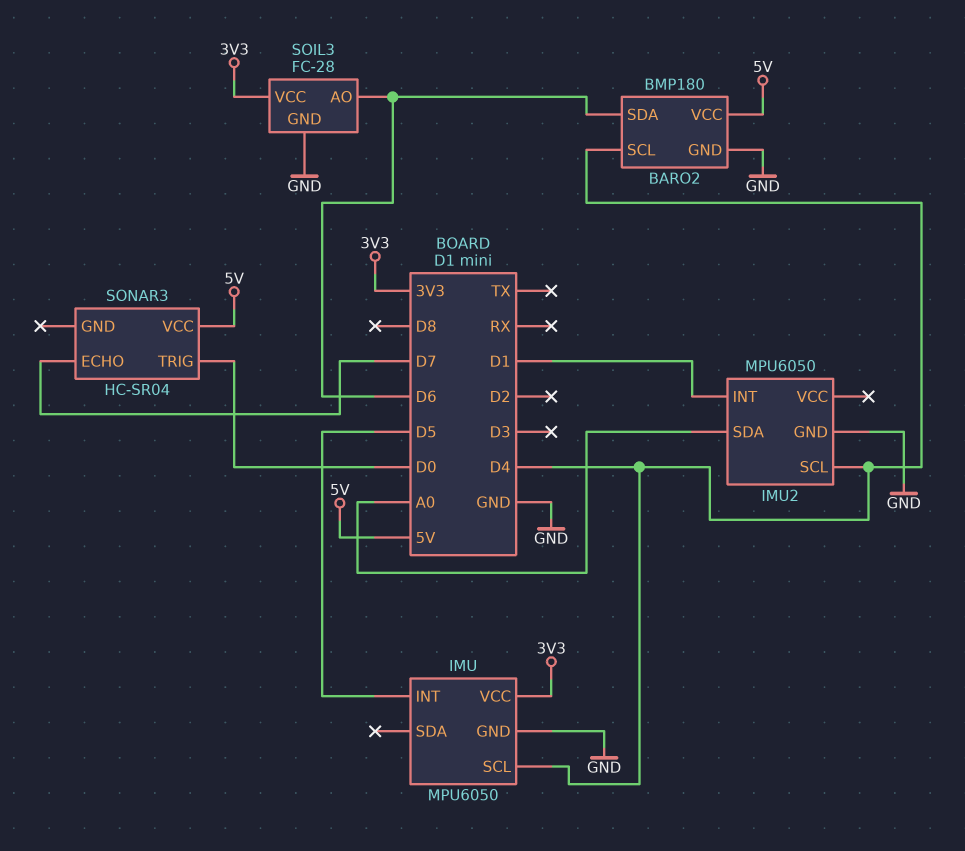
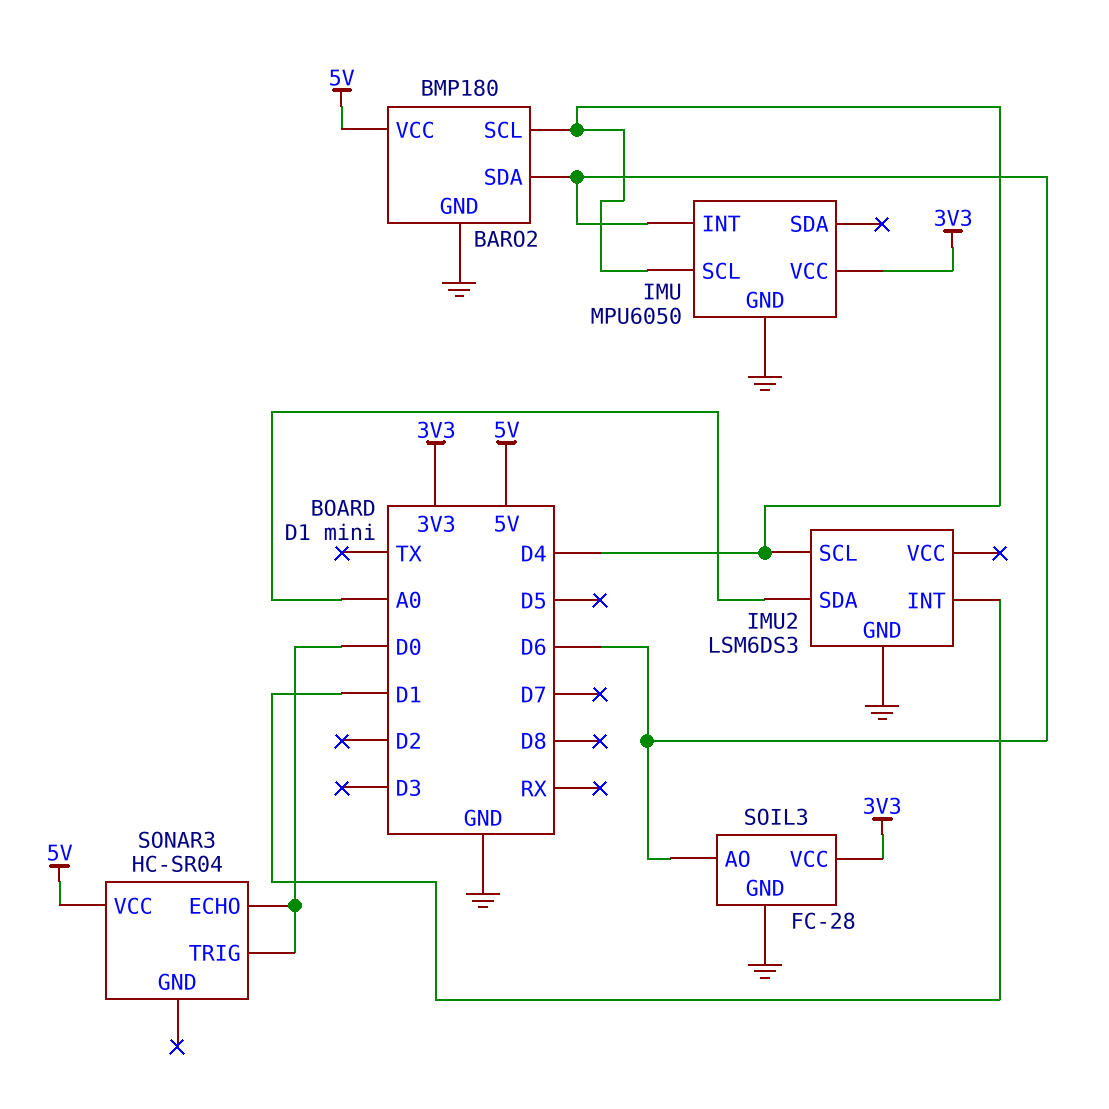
IMU pin INT: D5 -> D6
IMU2: MPU6050 -> LSM6DS3
SONAR3 pin ECHO: D7 -> D0

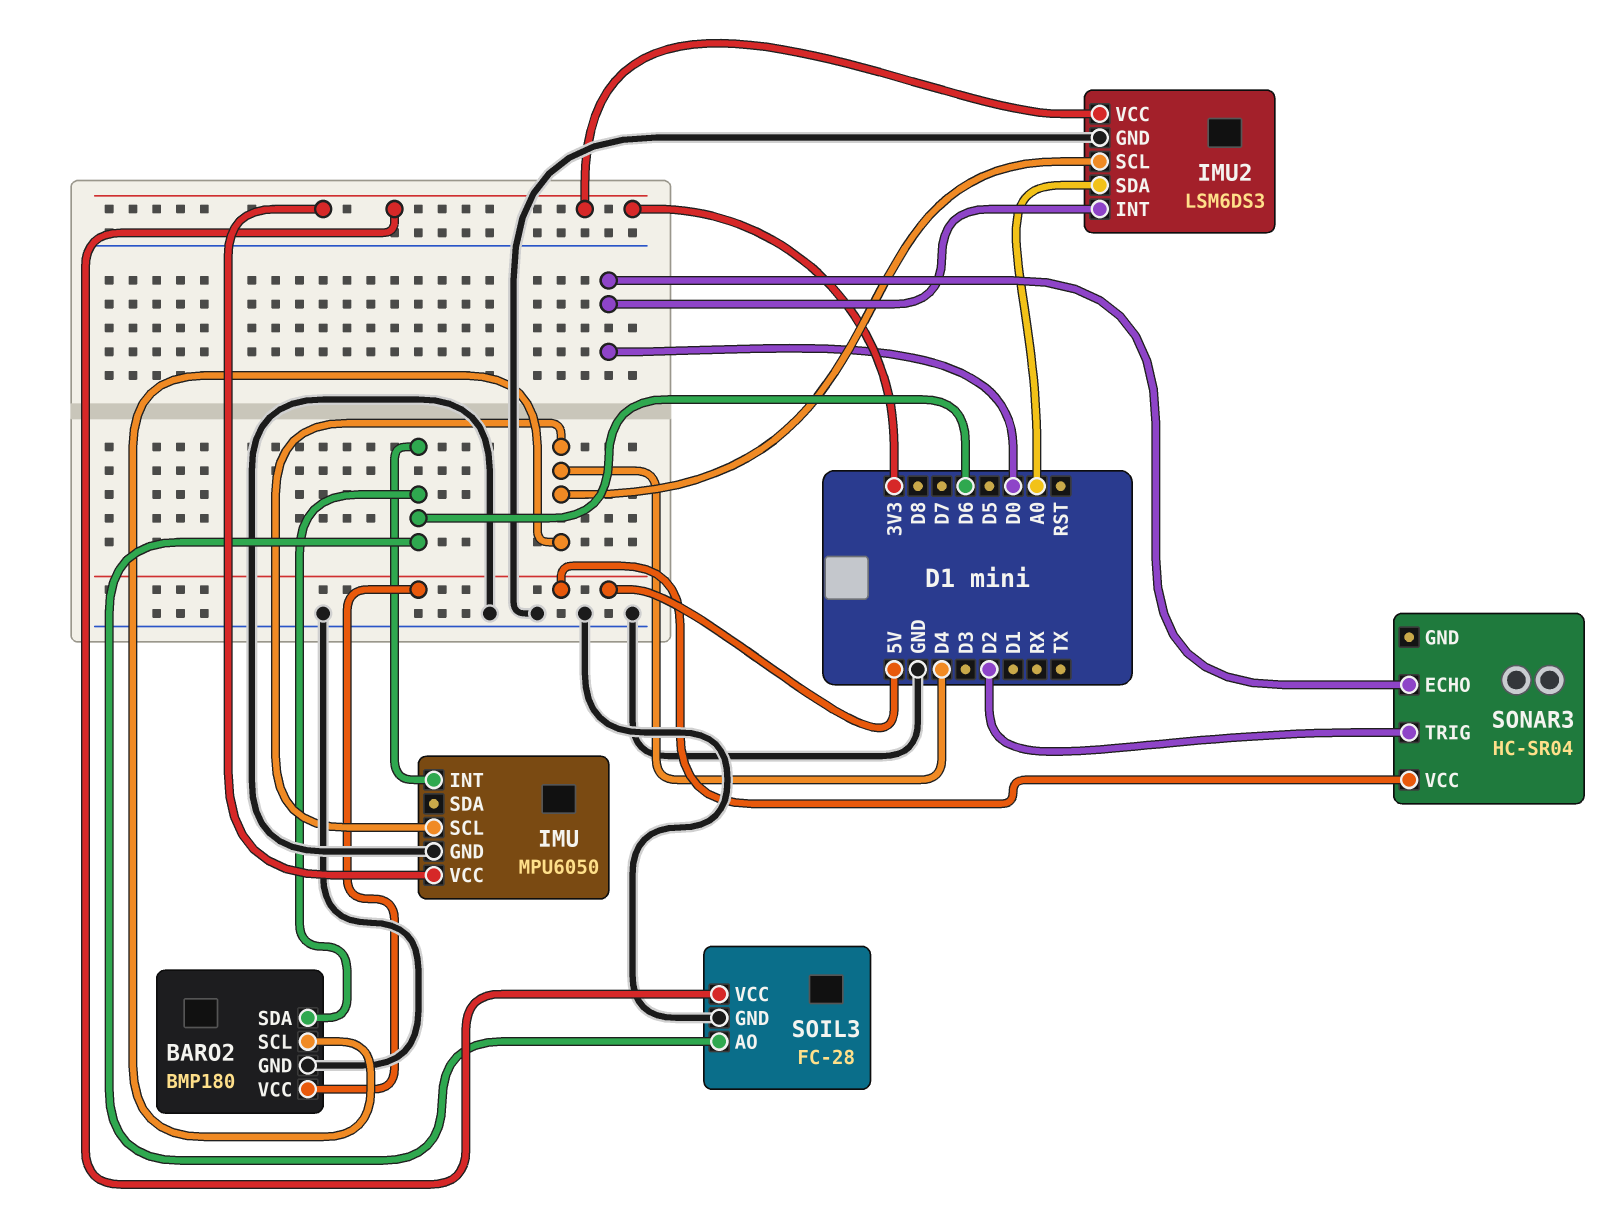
IMU2 pin INT: D1 -> D0
IMU2 pin VCC: none -> 3V3
SONAR3 pin TRIG: D0 -> D2

